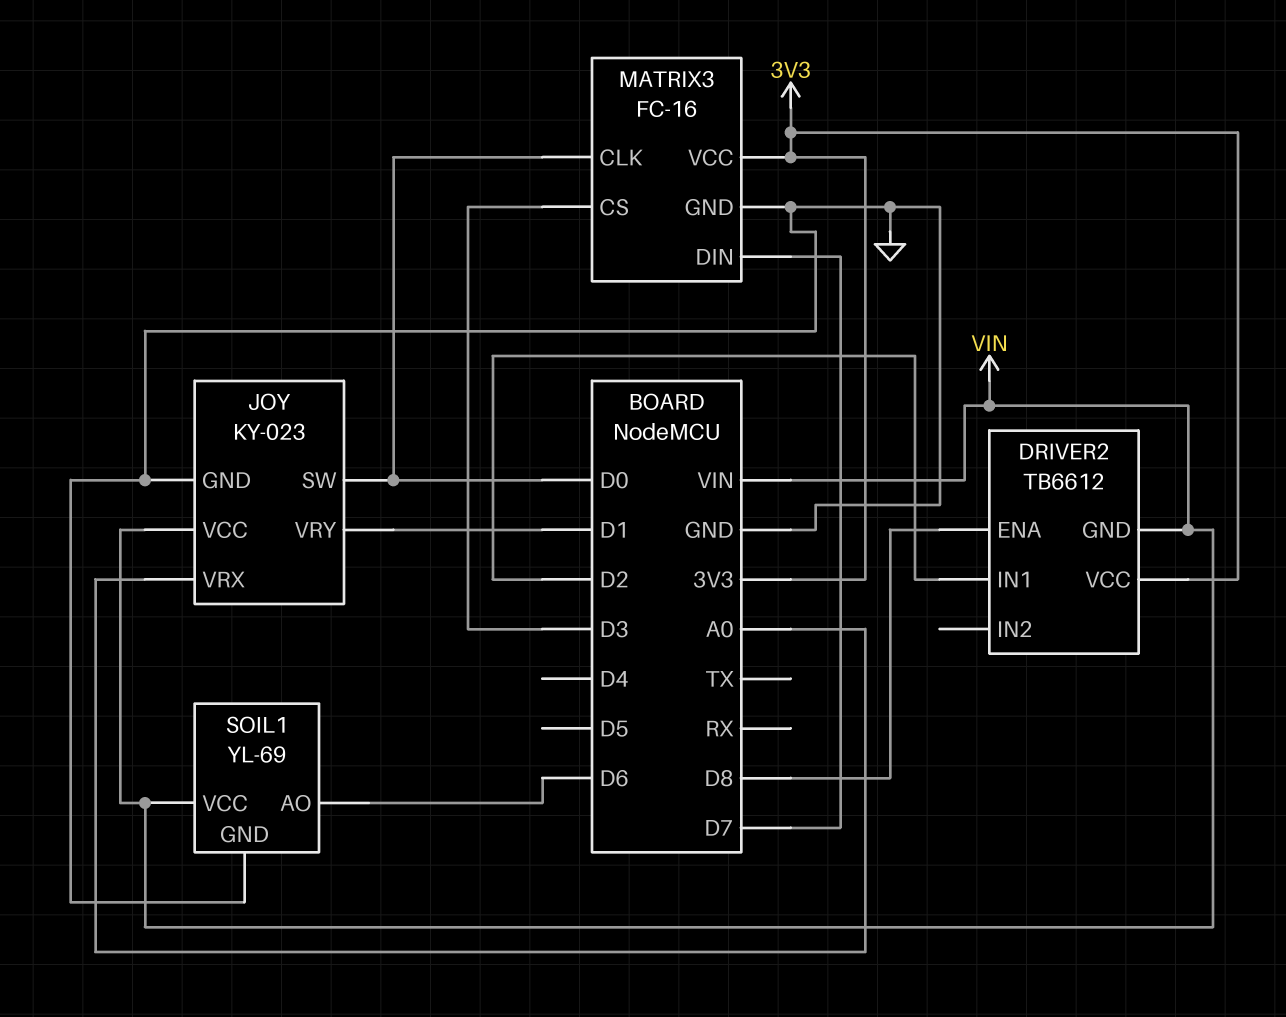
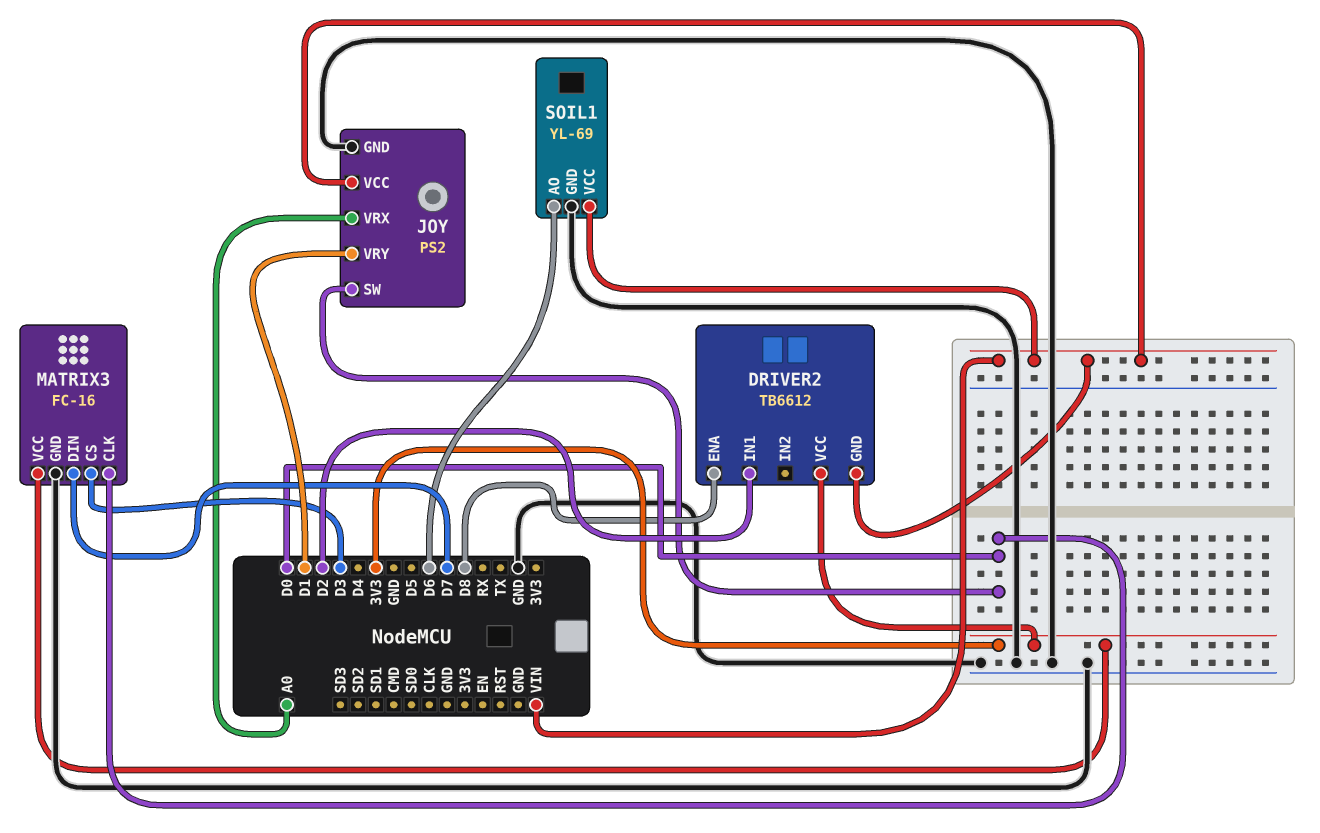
JOY: KY-023 -> PS2

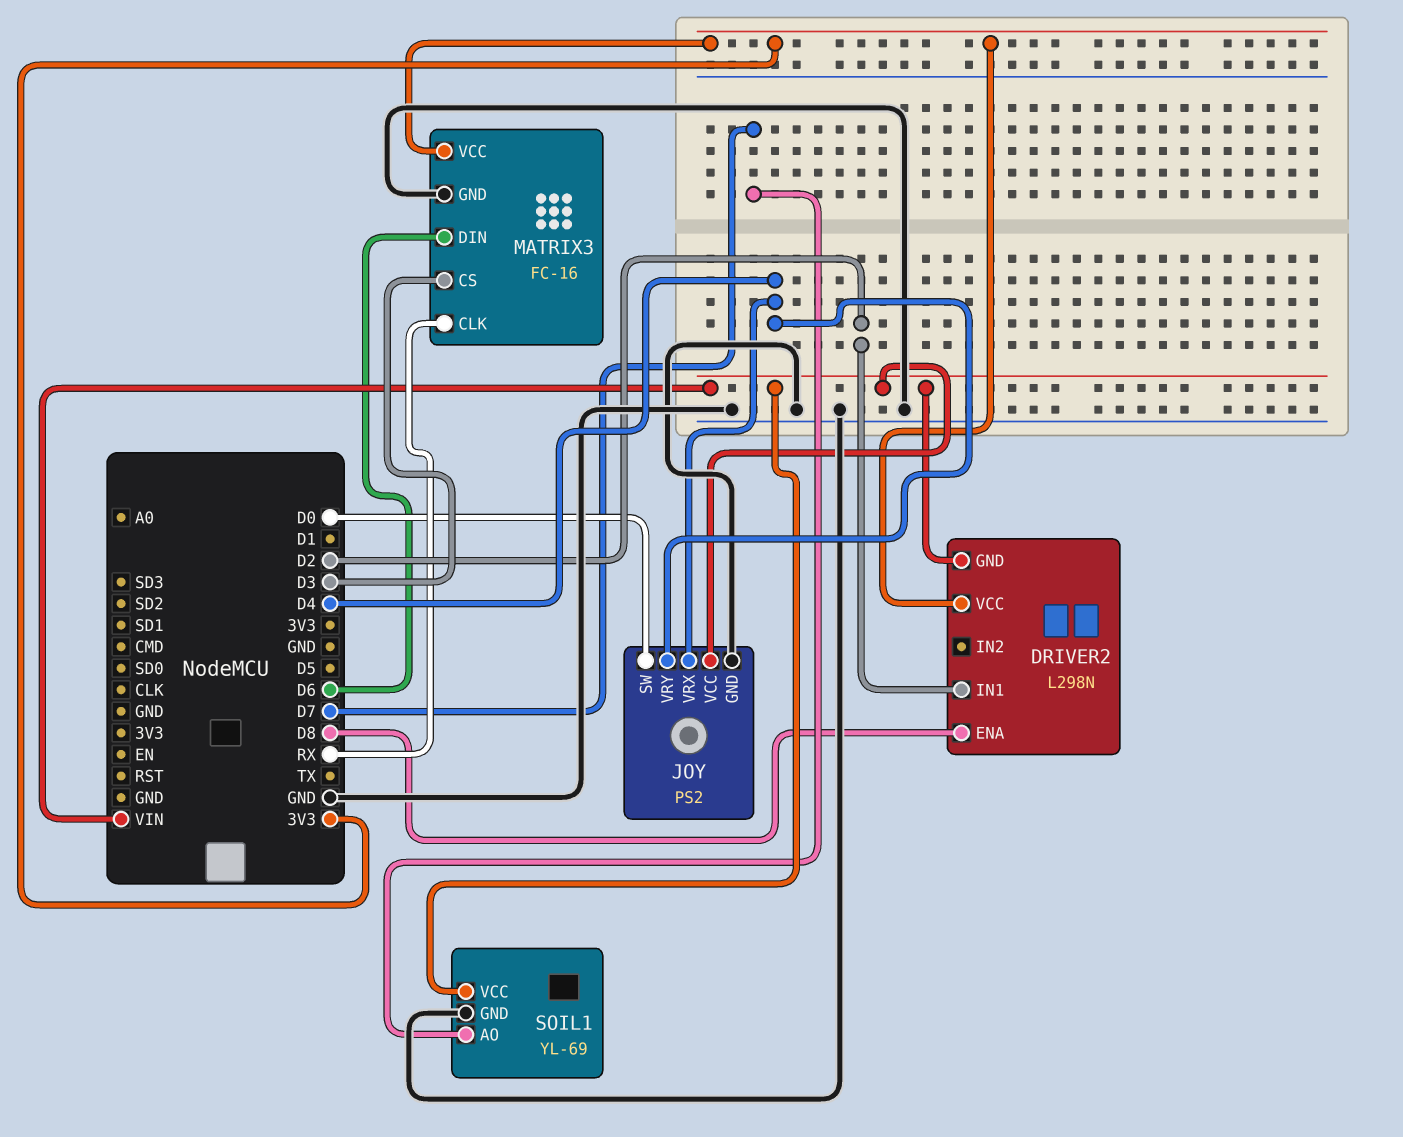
DRIVER2: TB6612 -> L298N
JOY pin VRX: A0 -> D4
JOY pin VRY: D1 -> D4
MATRIX3 pin CLK: D0 -> RX
MATRIX3 pin DIN: D7 -> D6
SOIL1 pin AO: D6 -> D7

